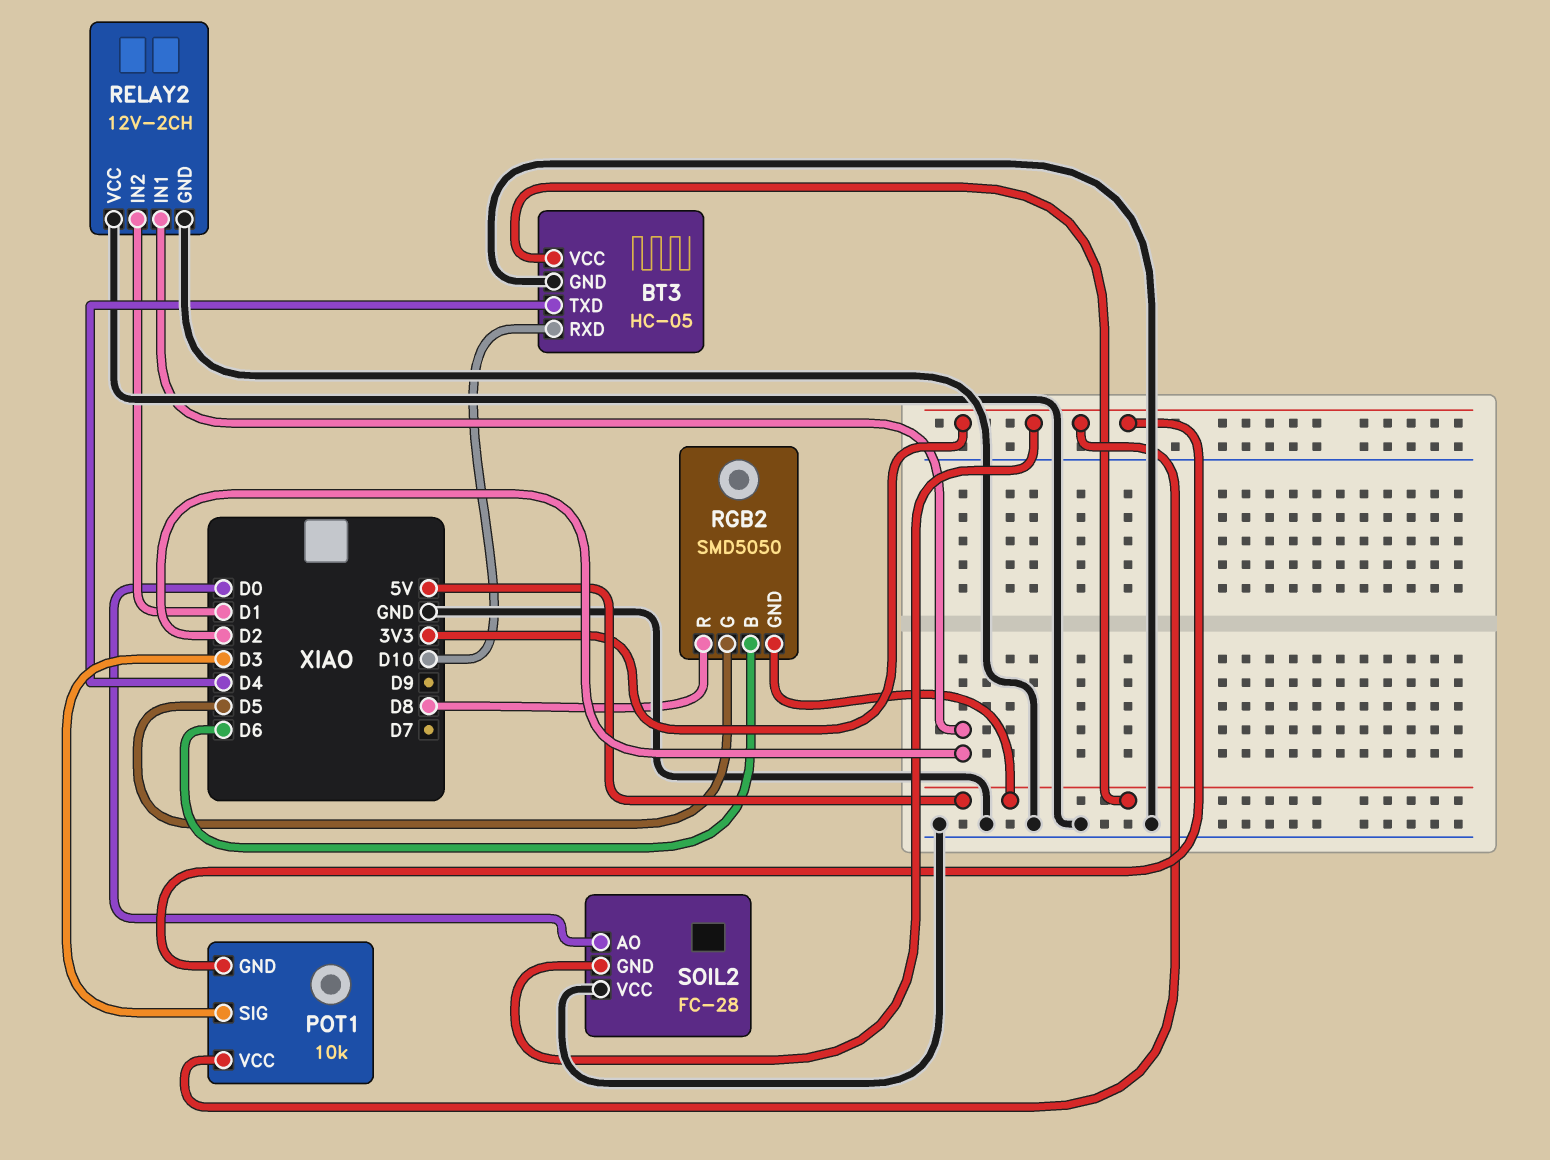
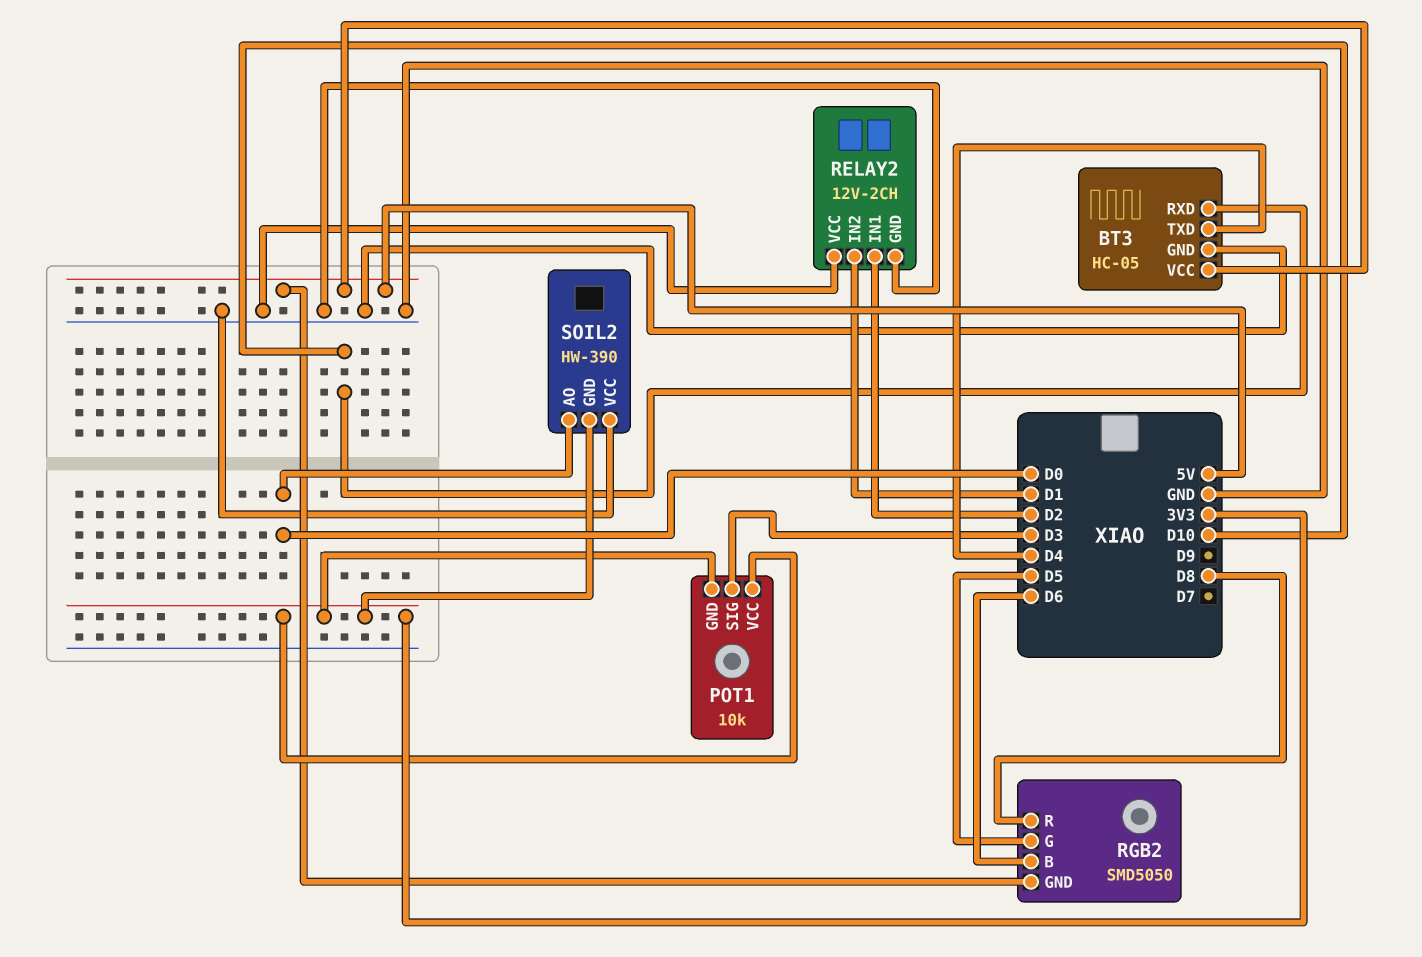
SOIL2: FC-28 -> HW-390

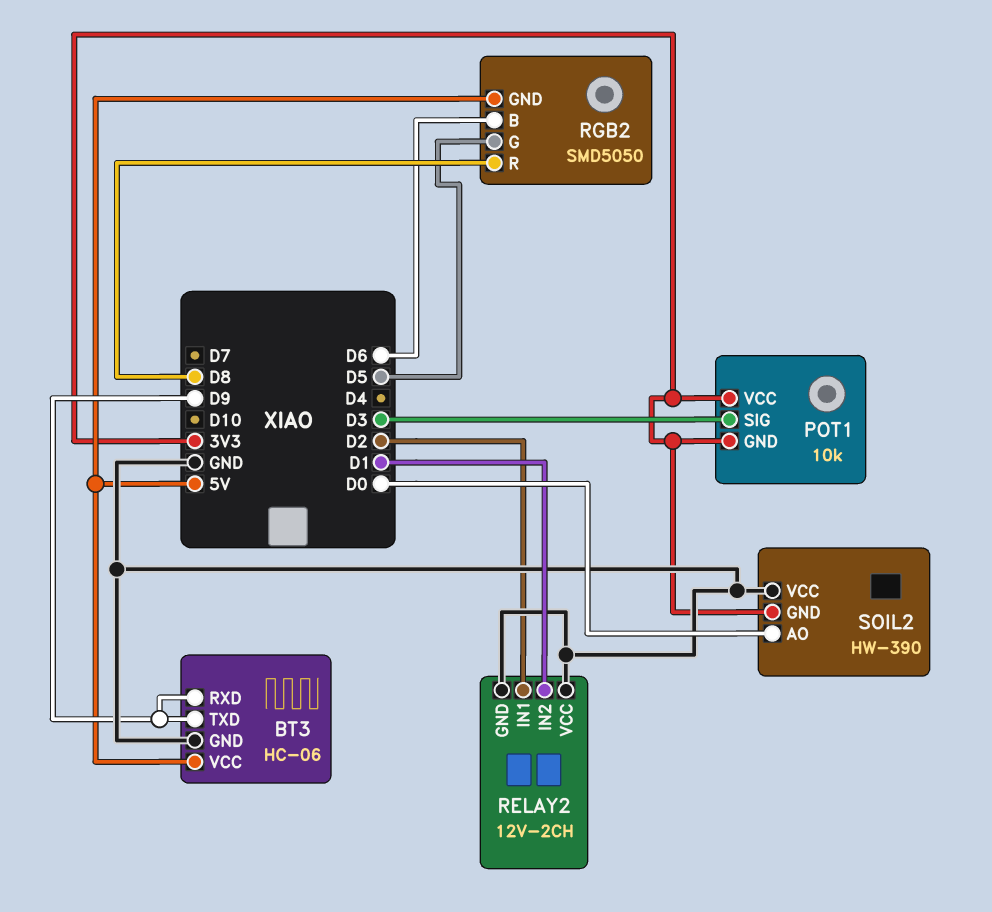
BT3: HC-05 -> HC-06
BT3 pin RXD: D10 -> D9
BT3 pin TXD: D4 -> D9

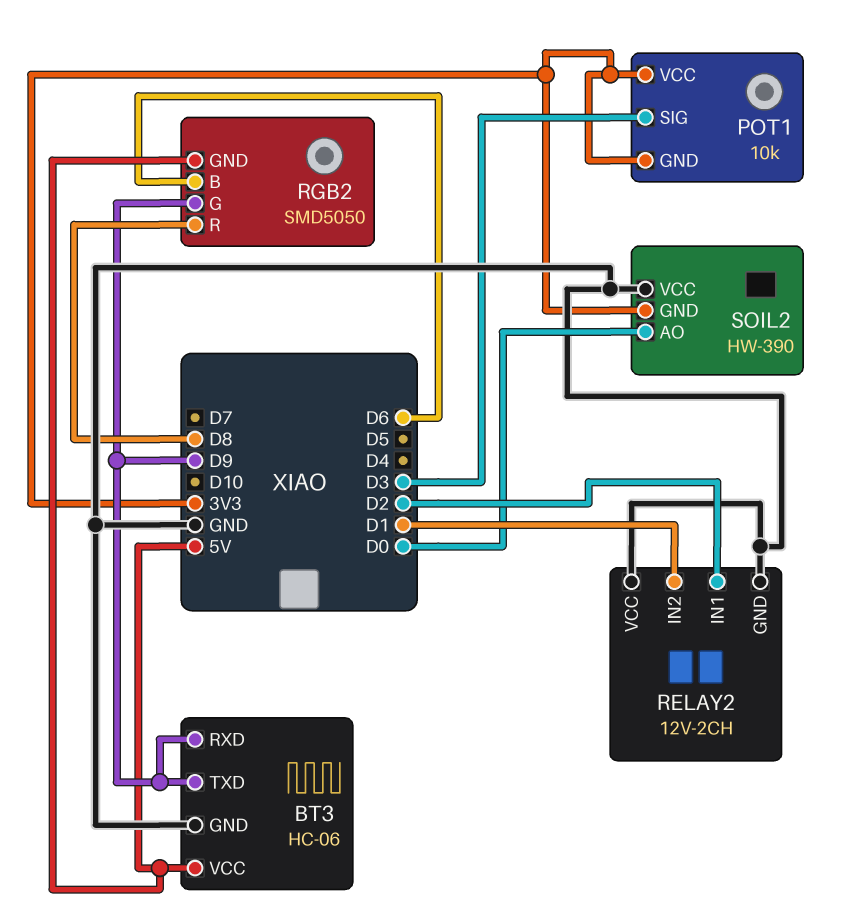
RGB2 pin G: D5 -> D9

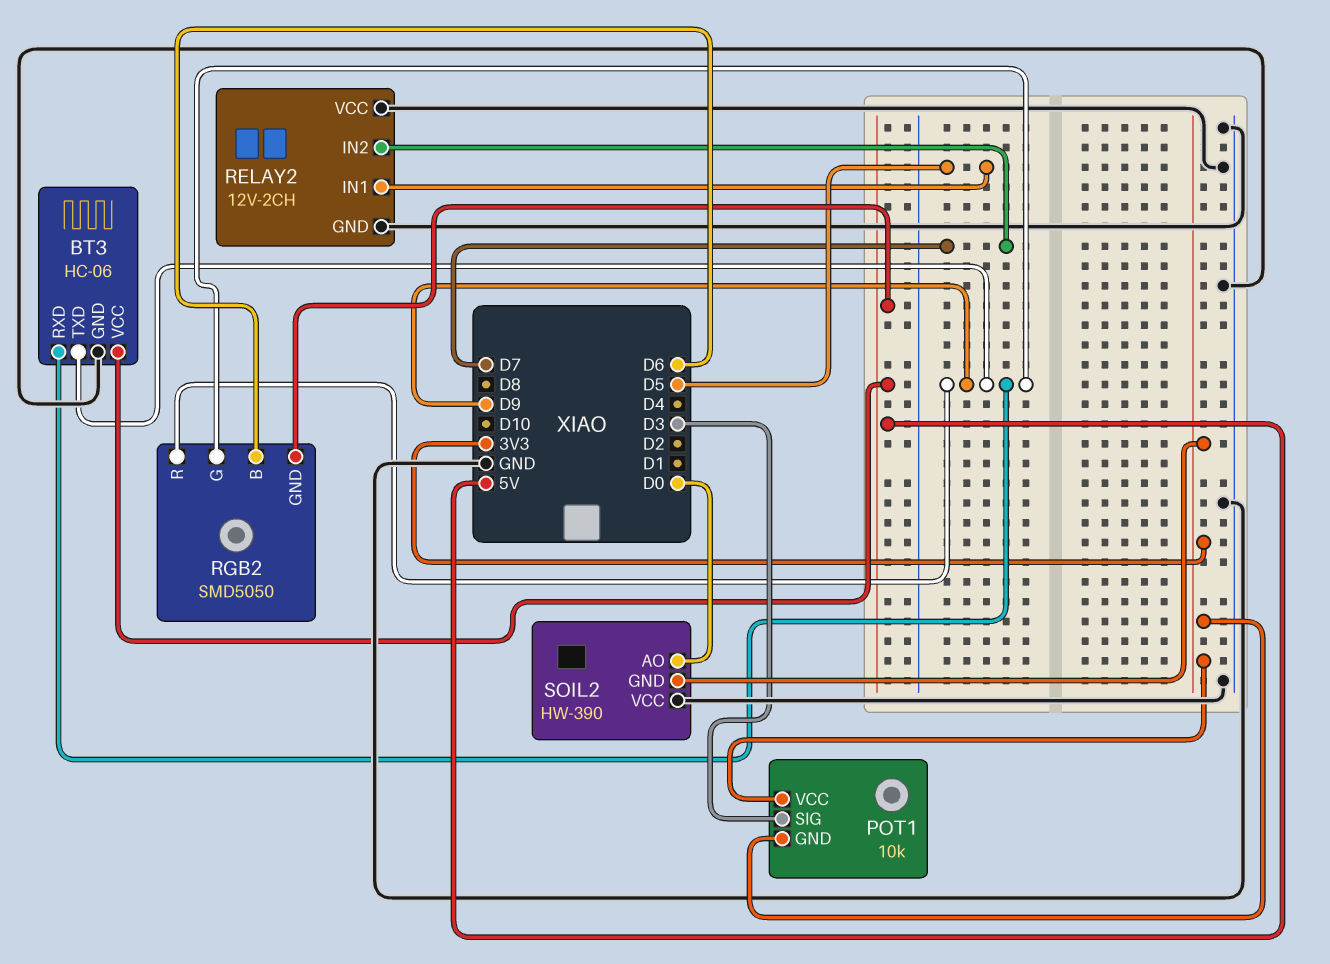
RELAY2 pin IN1: D2 -> D5
RELAY2 pin IN2: D1 -> D7
RGB2 pin R: D8 -> D9

